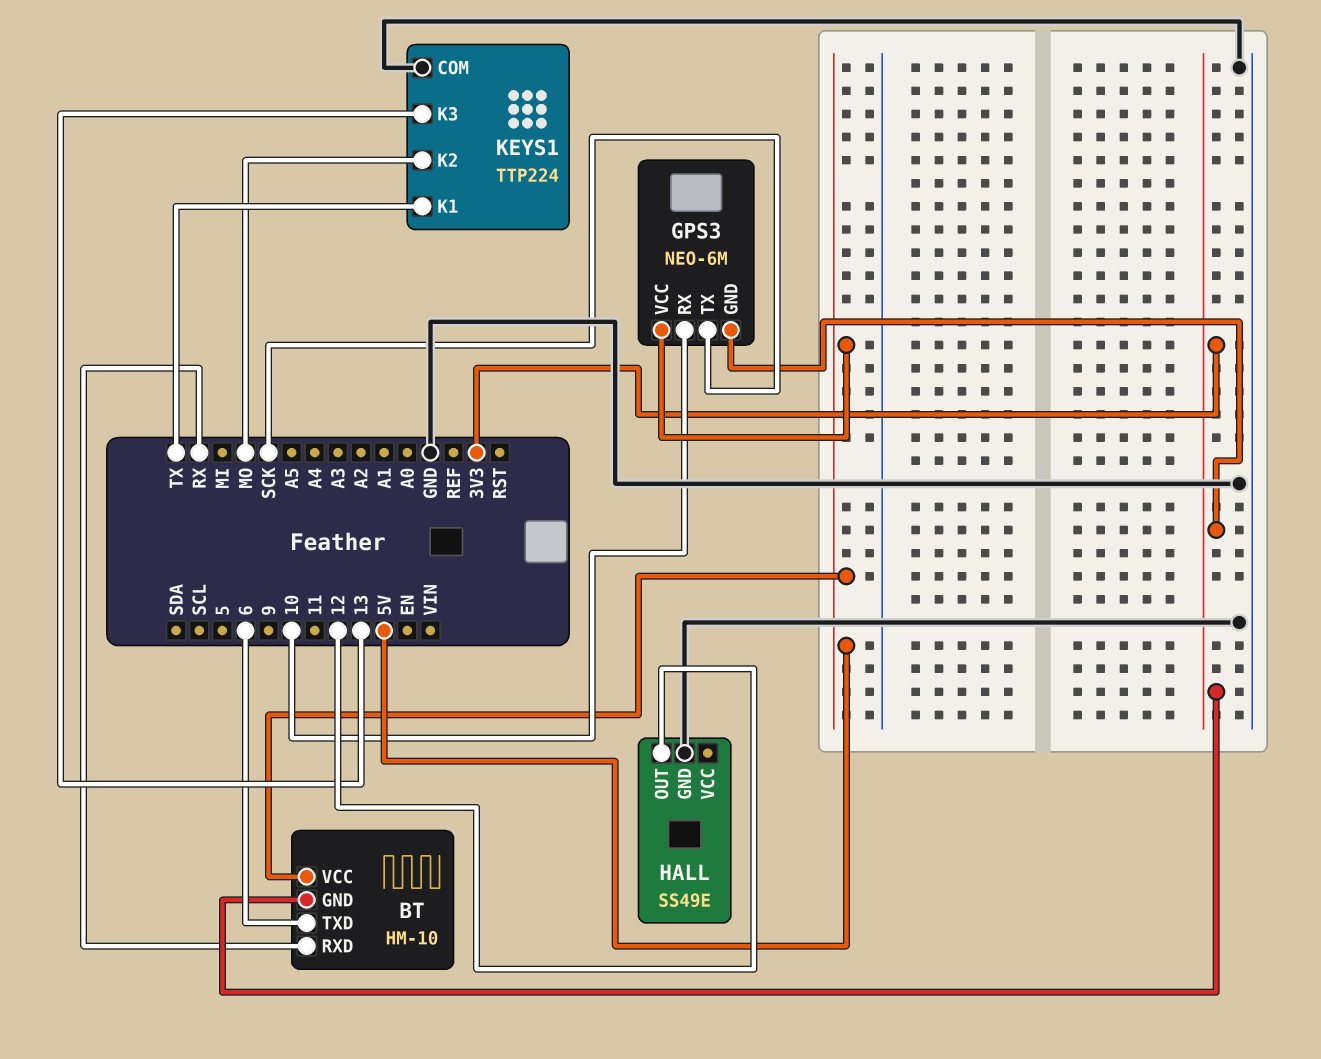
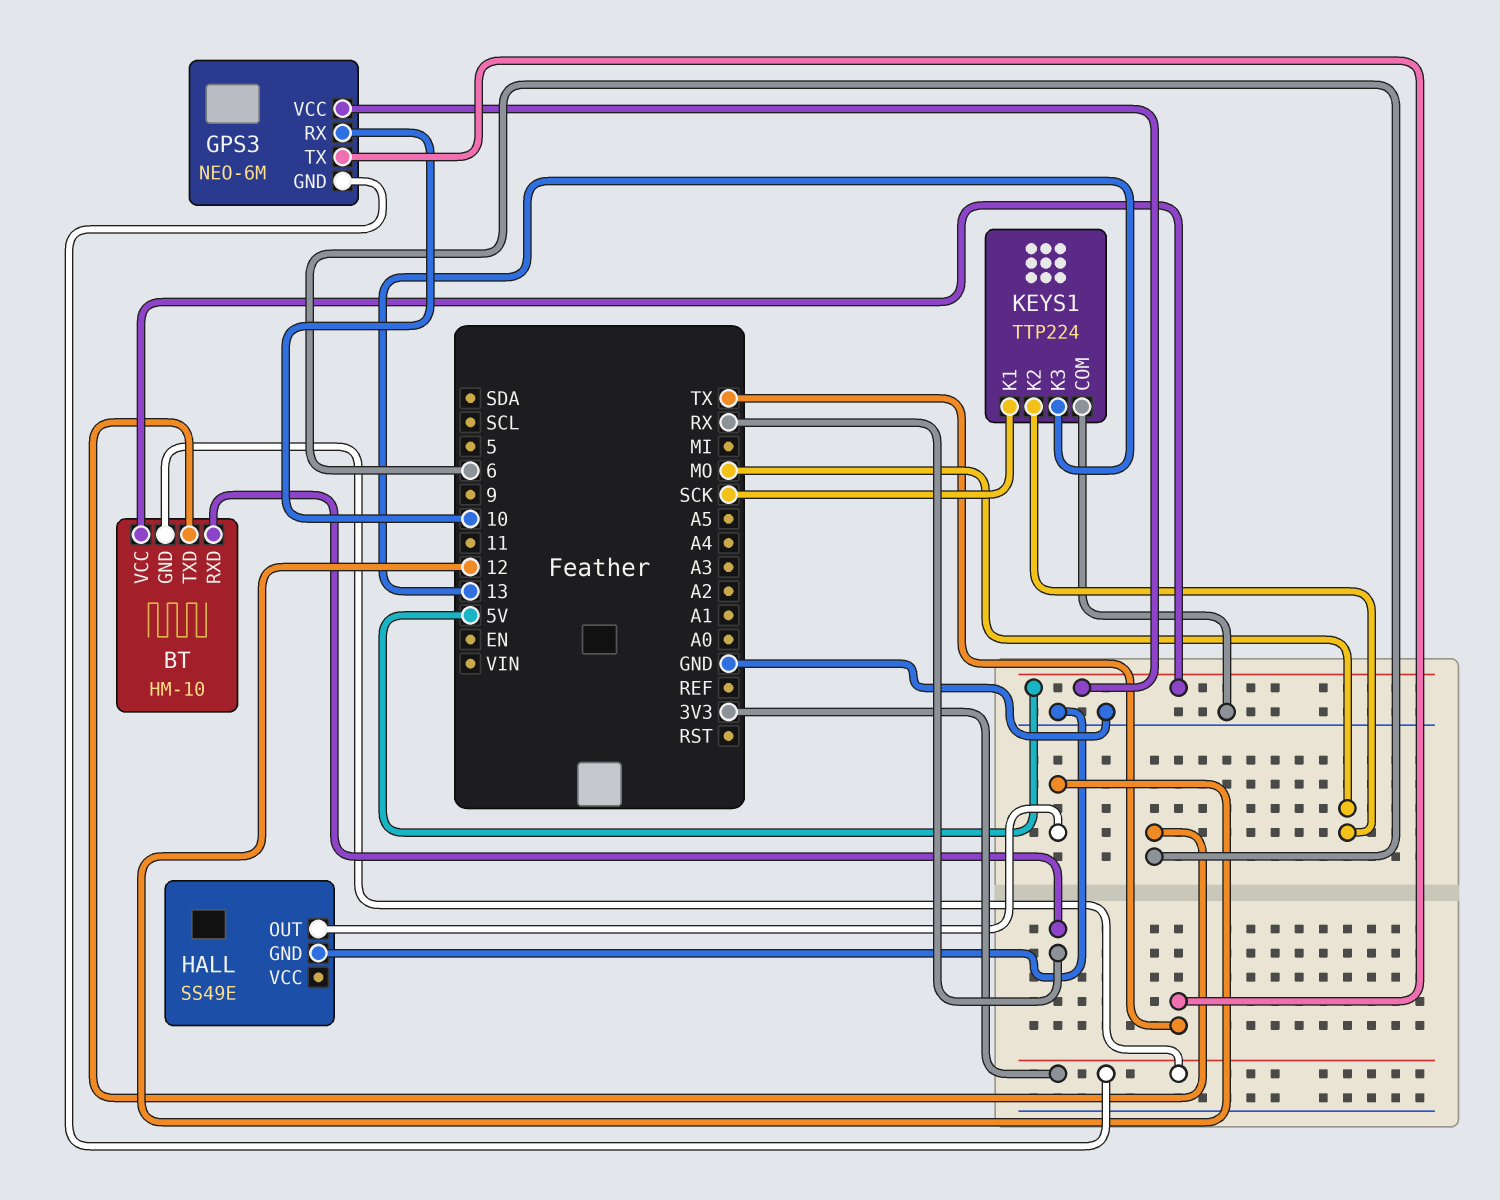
GPS3 pin TX: SCK -> TX
KEYS1 pin K1: TX -> SCK

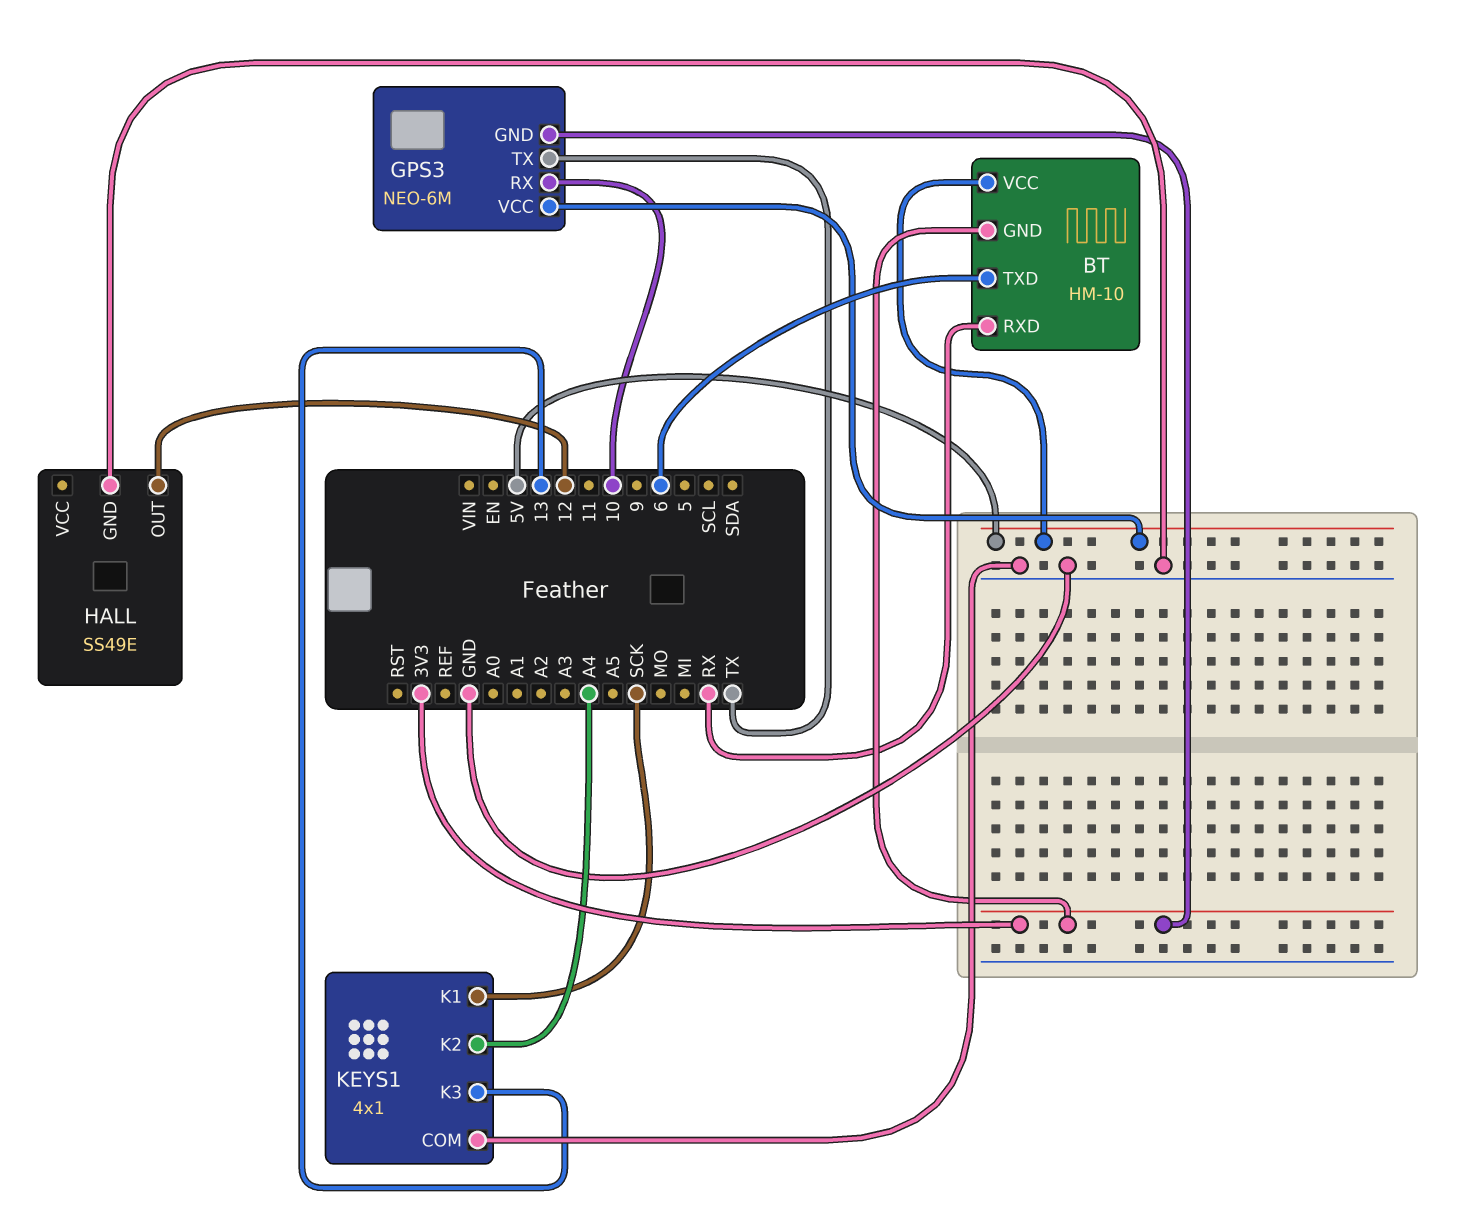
KEYS1: TTP224 -> 4x1
KEYS1 pin K2: MO -> A4

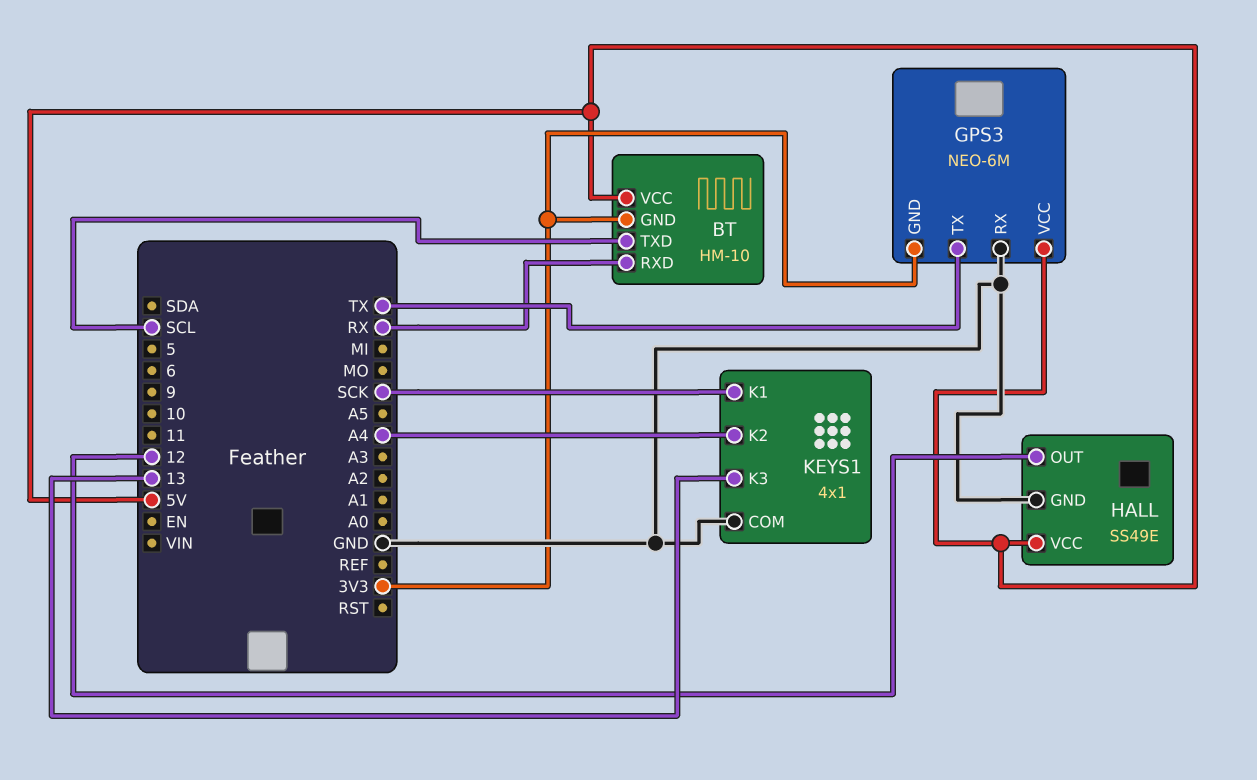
BT pin TXD: 6 -> SCL
GPS3 pin RX: 10 -> GND
HALL pin VCC: none -> 5V

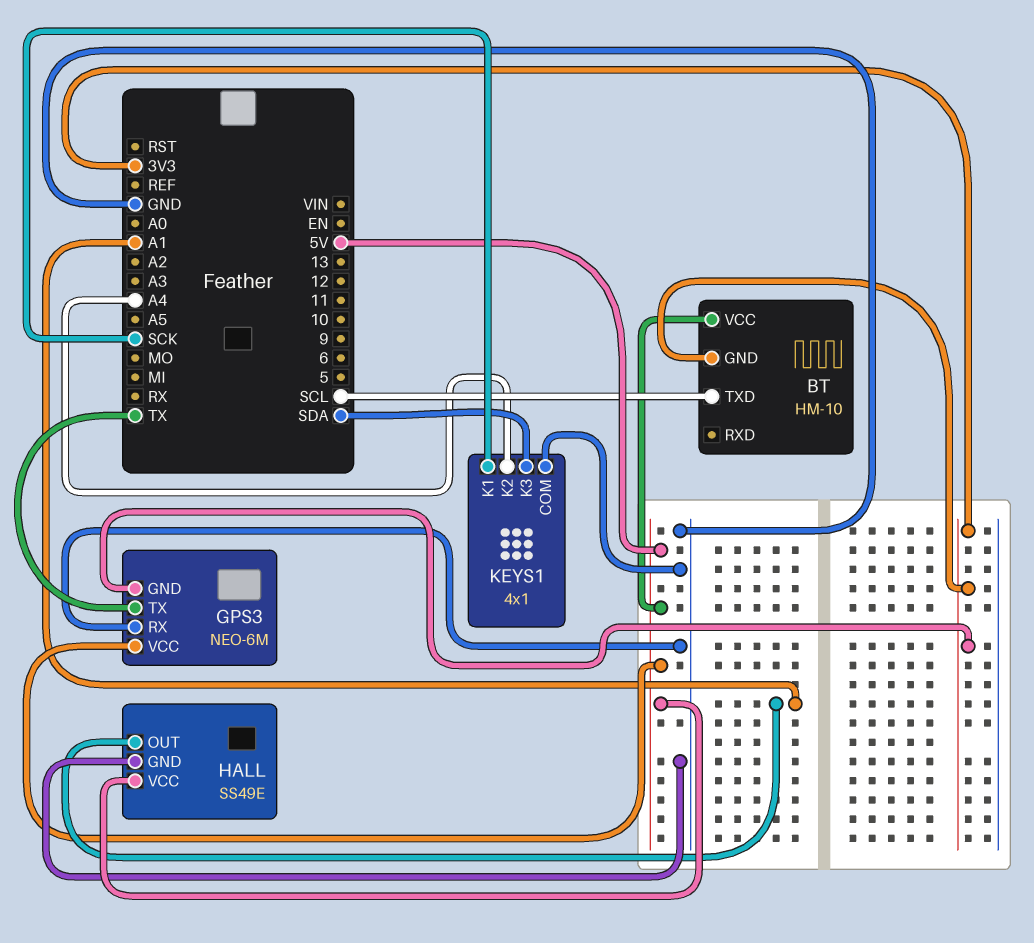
BT pin RXD: RX -> none
HALL pin OUT: 12 -> A1
KEYS1 pin K3: 13 -> SDA

